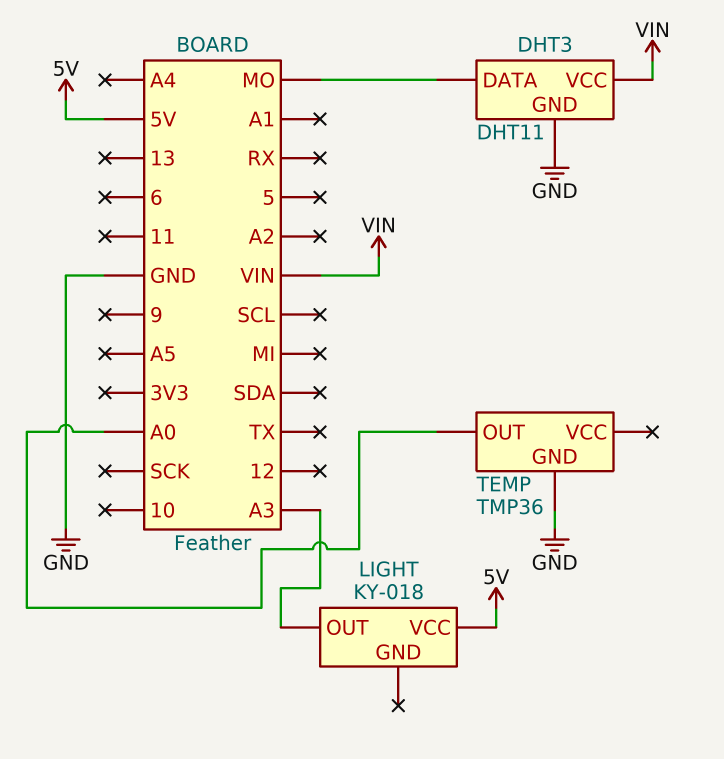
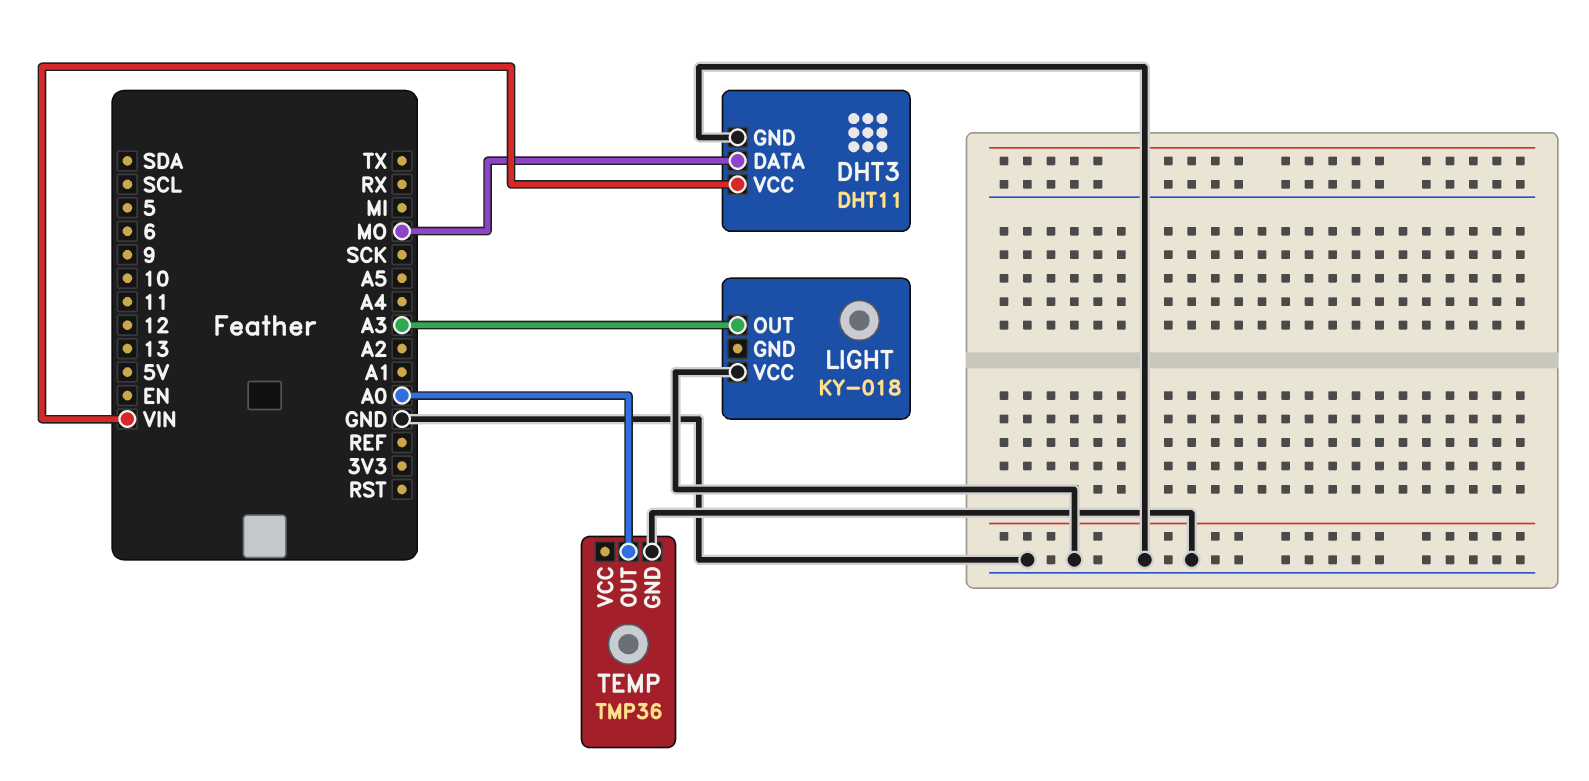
LIGHT pin VCC: 5V -> GND

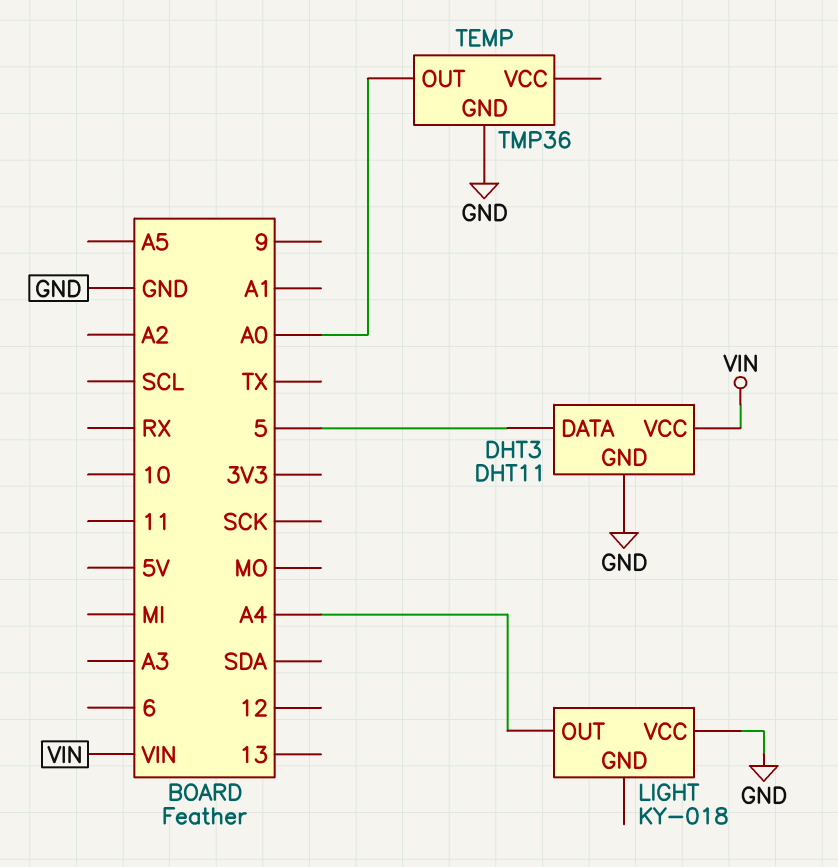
DHT3 pin DATA: MO -> 5
LIGHT pin OUT: A3 -> A4

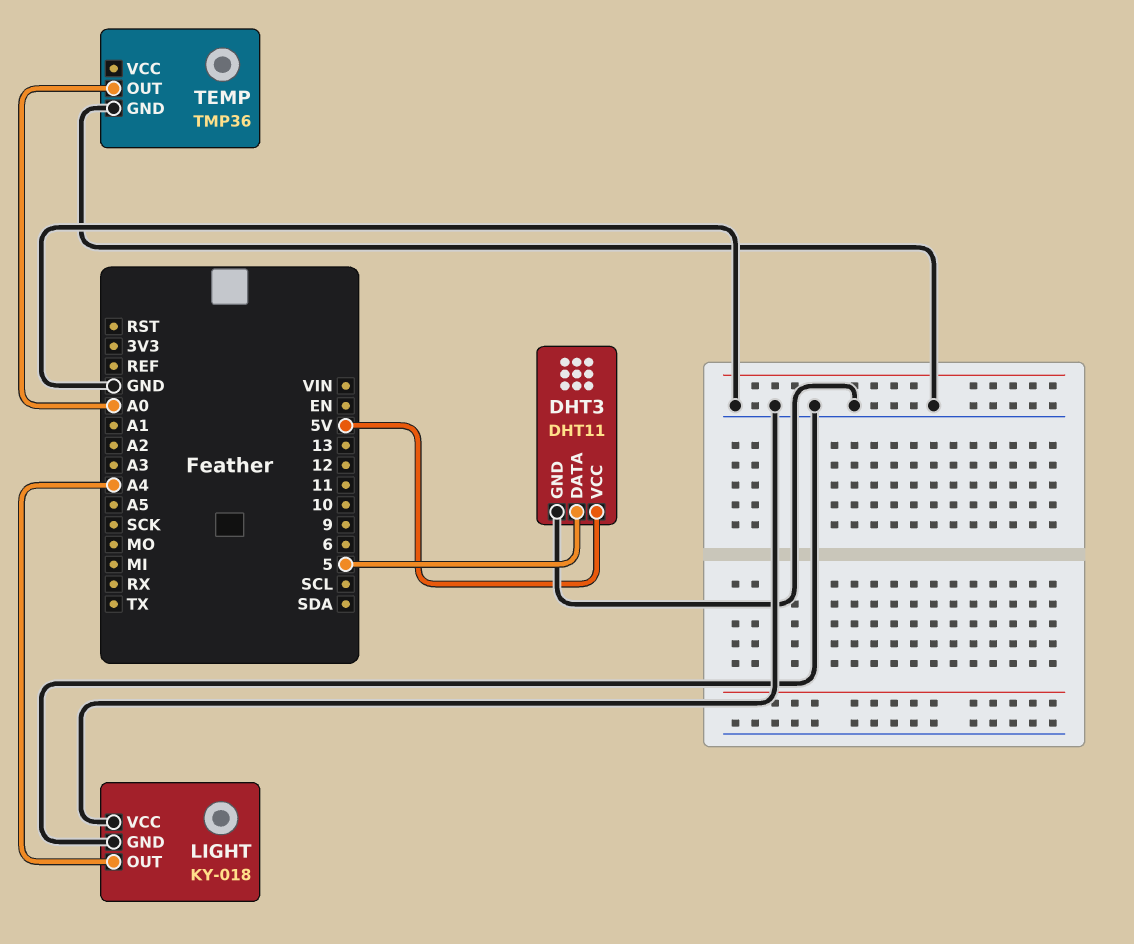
DHT3 pin VCC: VIN -> 5V
LIGHT pin GND: none -> GND

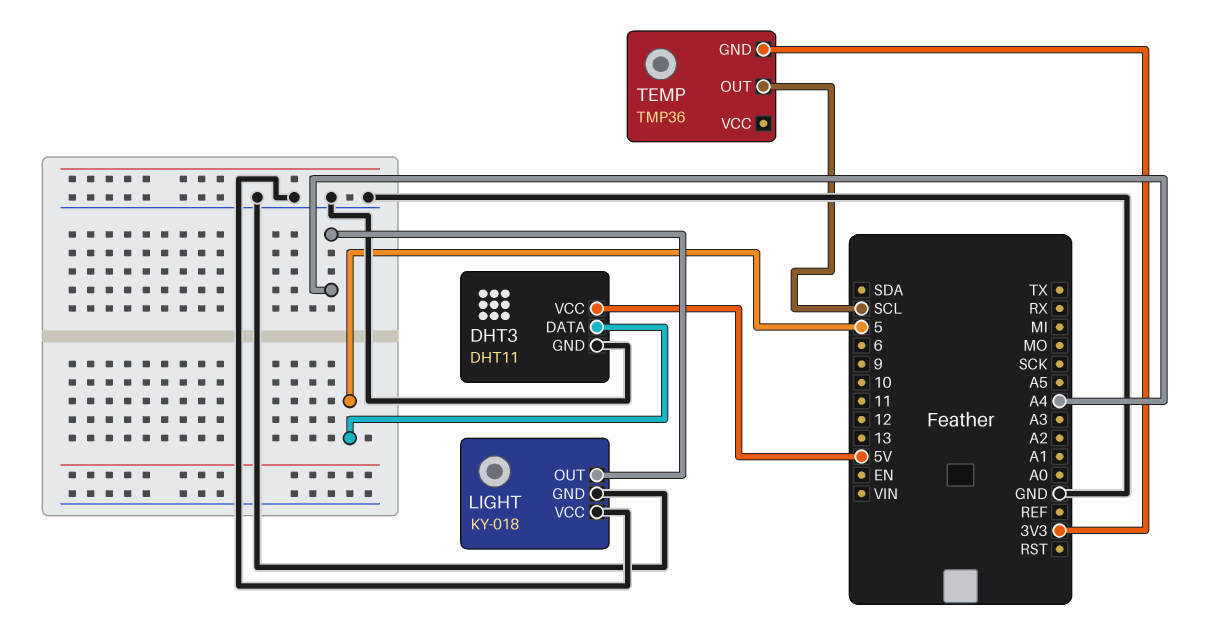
TEMP pin GND: GND -> 3V3
TEMP pin OUT: A0 -> SCL

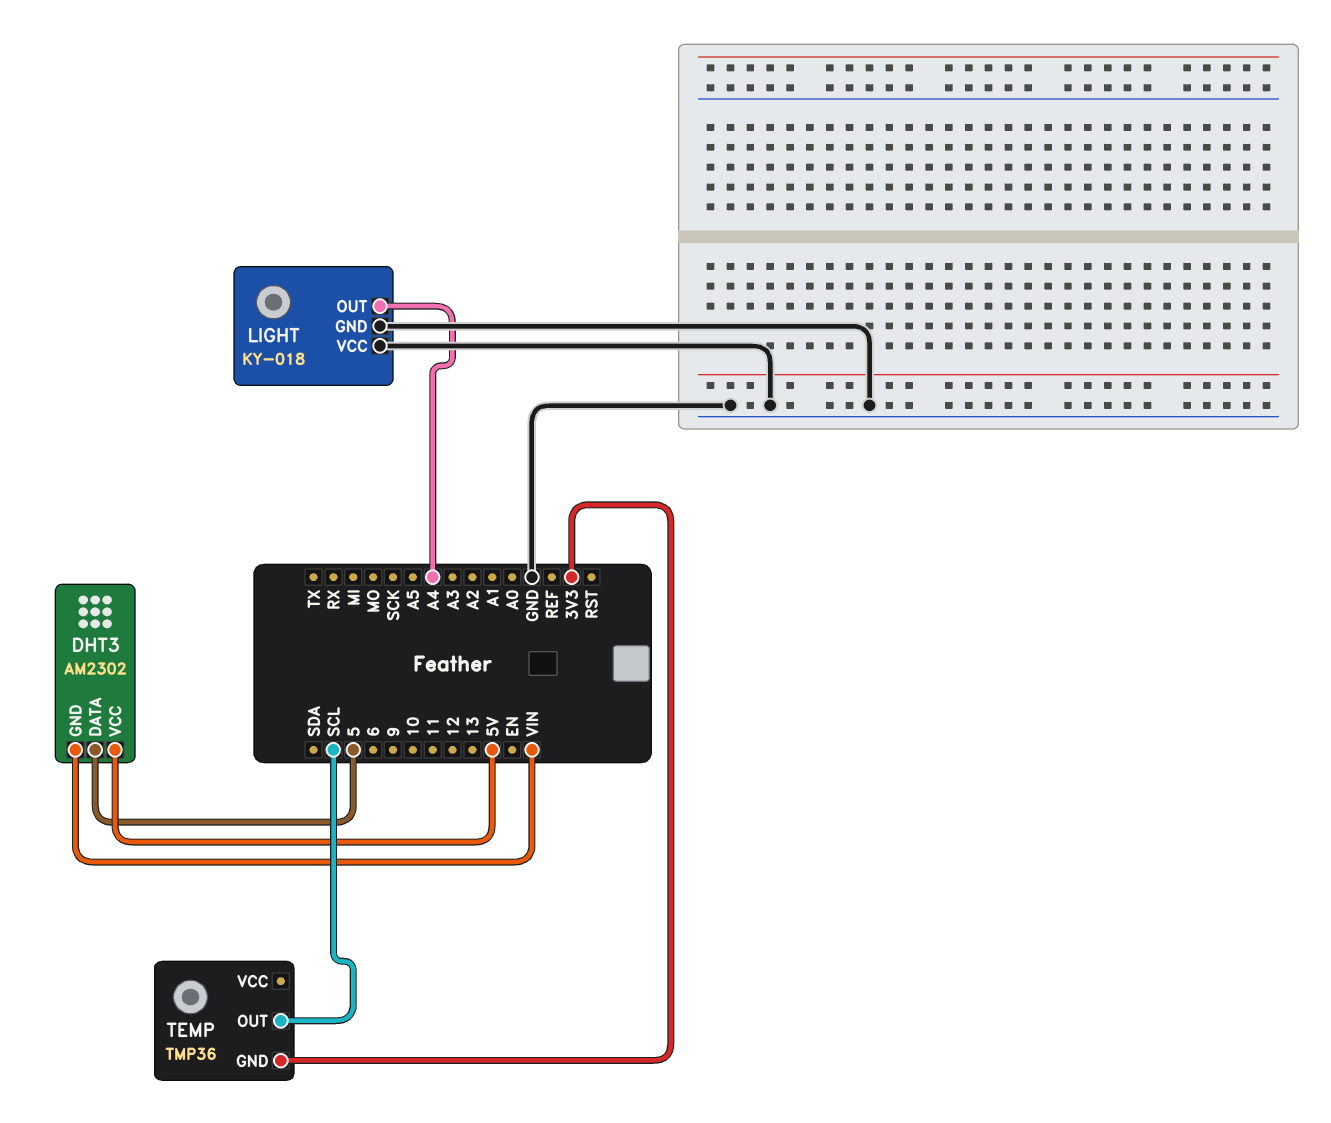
DHT3: DHT11 -> AM2302
DHT3 pin GND: GND -> VIN

